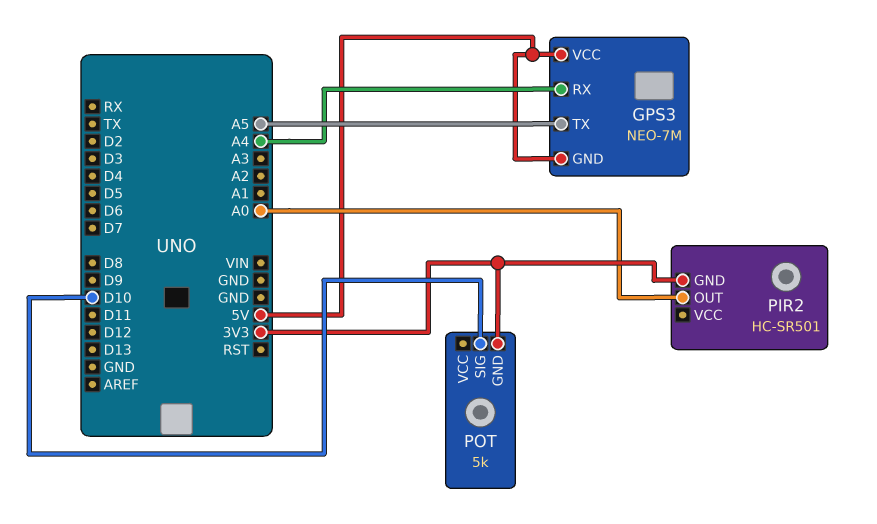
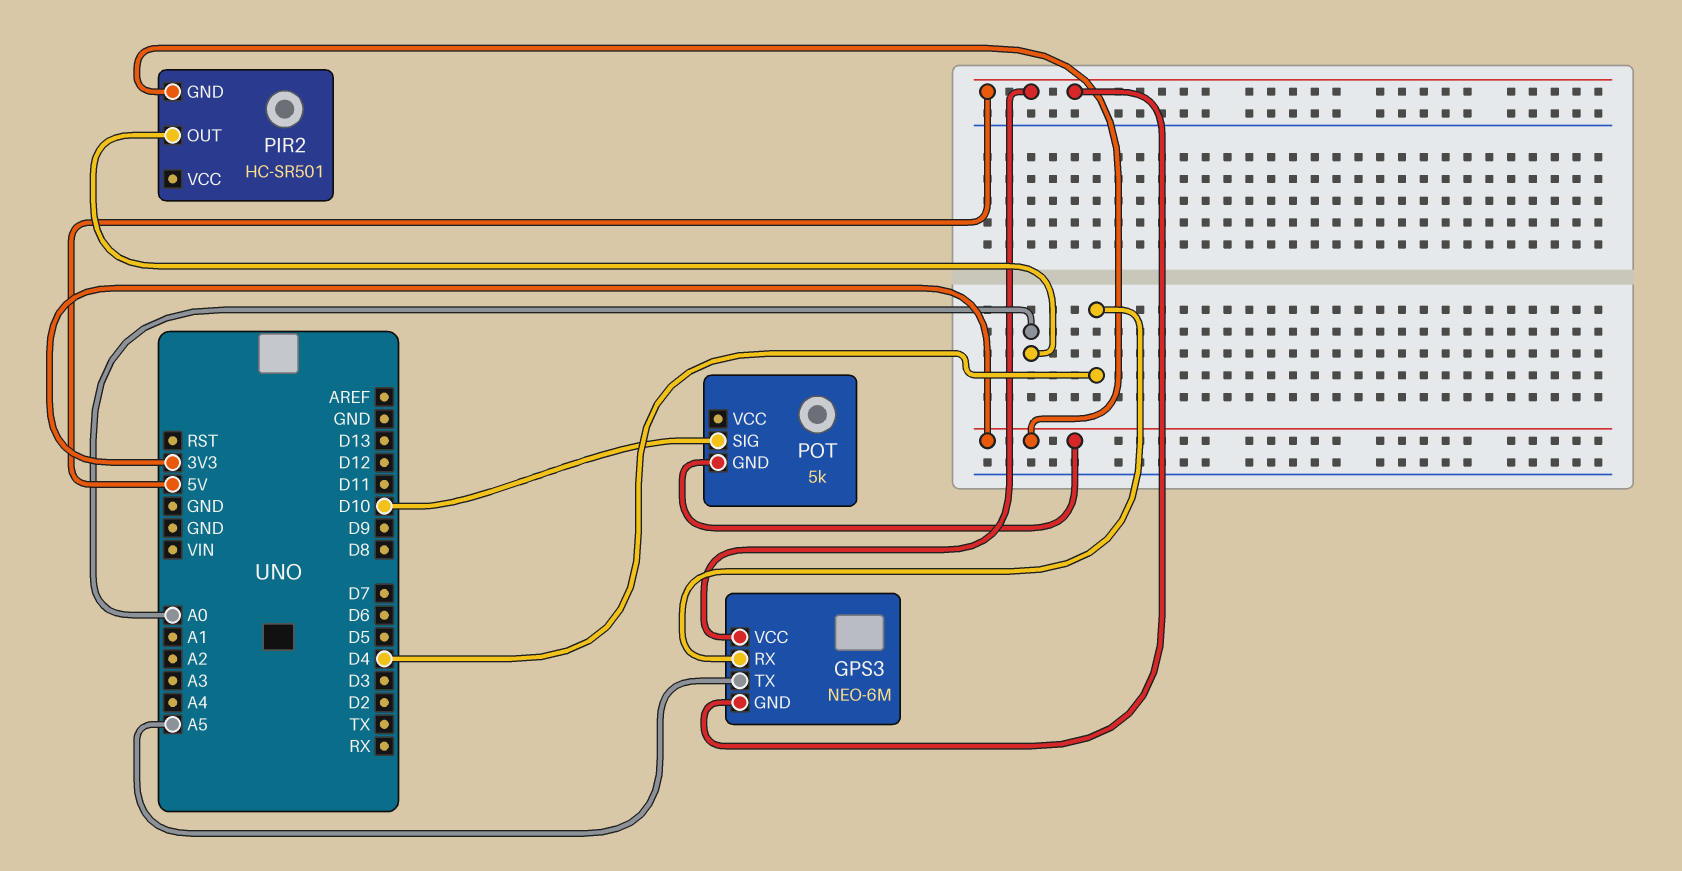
GPS3: NEO-7M -> NEO-6M
GPS3 pin RX: A4 -> D4

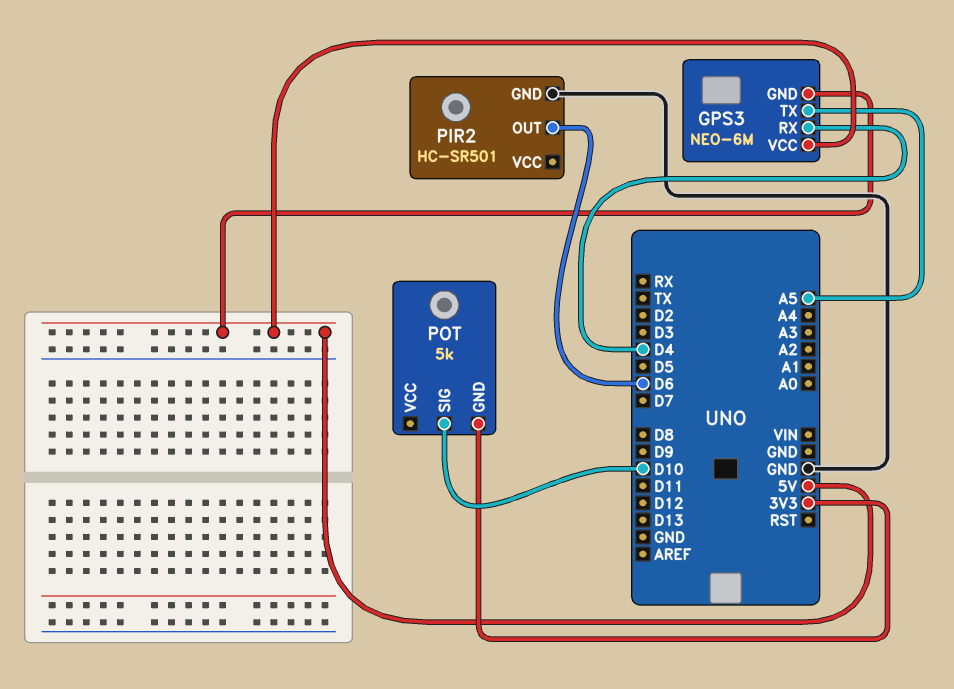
PIR2 pin GND: 3V3 -> GND
PIR2 pin OUT: A0 -> D6

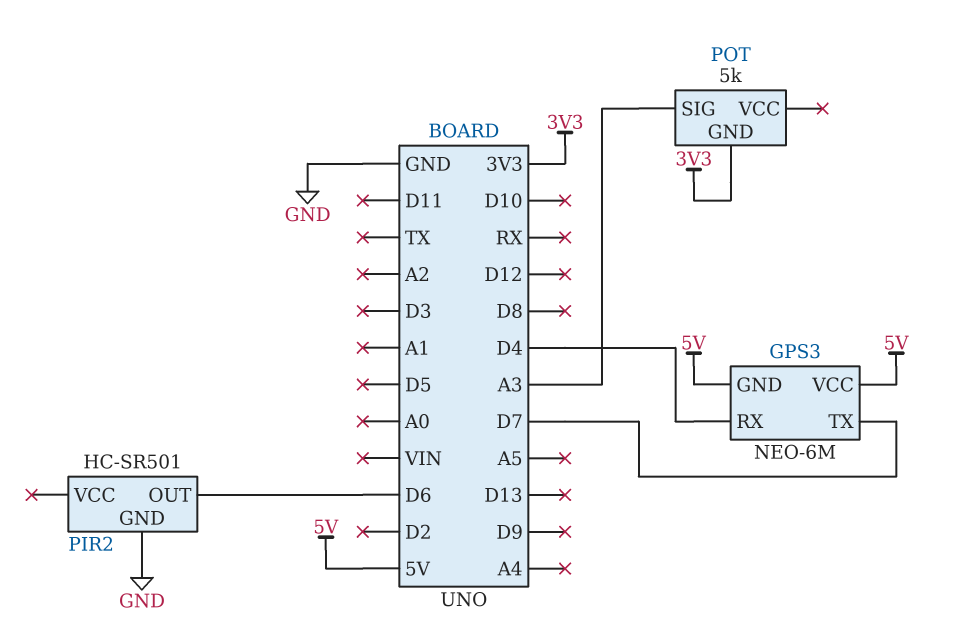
GPS3 pin TX: A5 -> D7
POT pin SIG: D10 -> A3

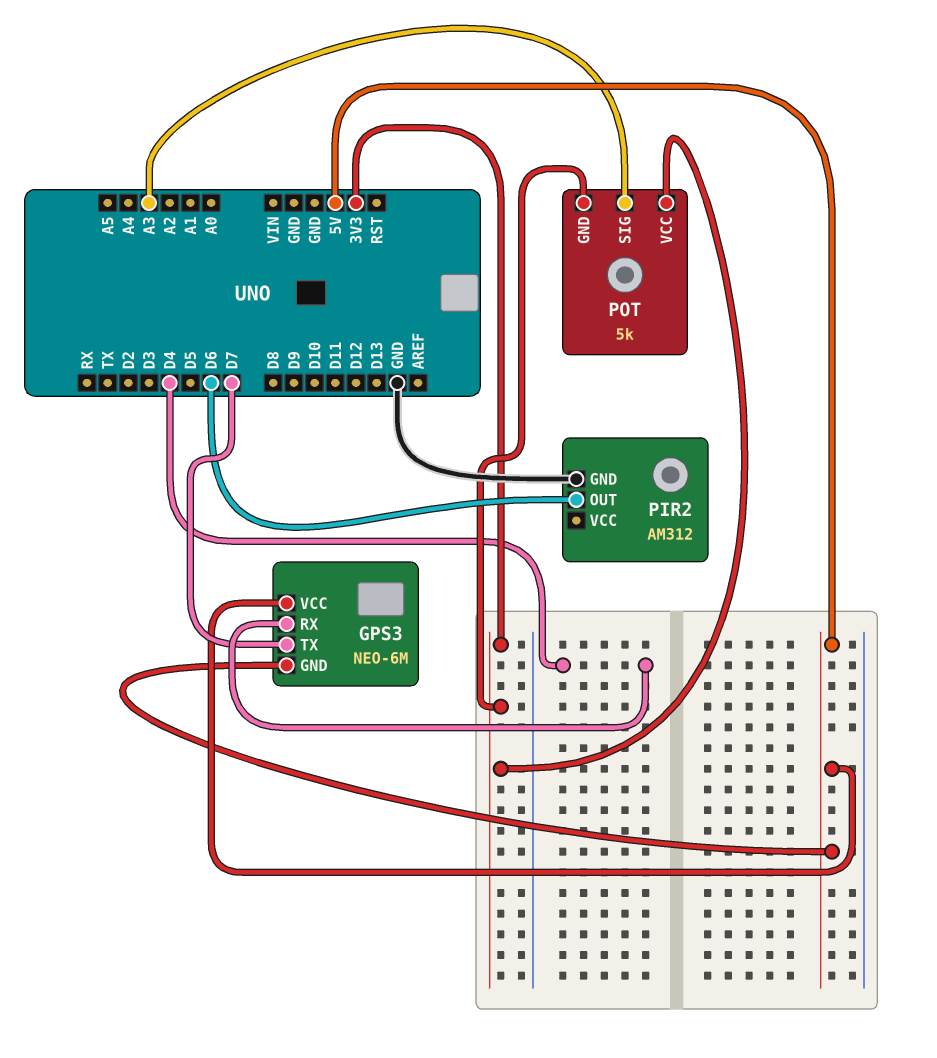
PIR2: HC-SR501 -> AM312
POT pin VCC: none -> 3V3

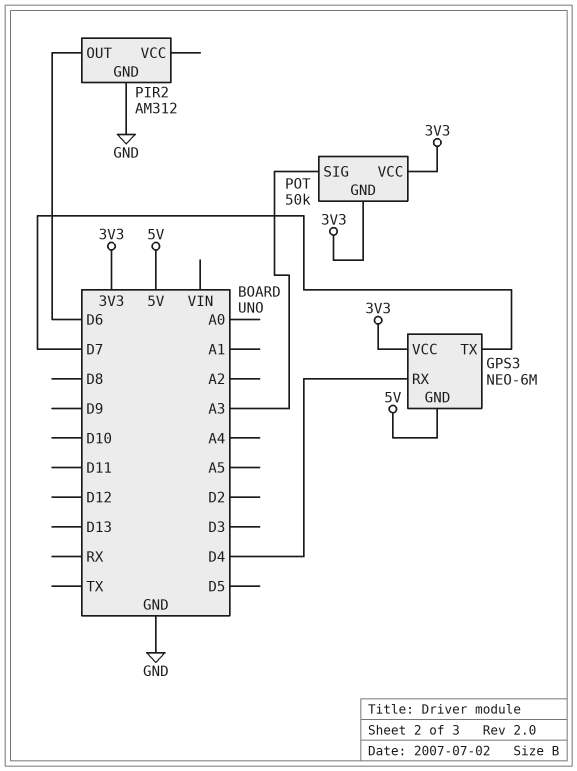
GPS3 pin VCC: 5V -> 3V3
POT: 5k -> 50k

